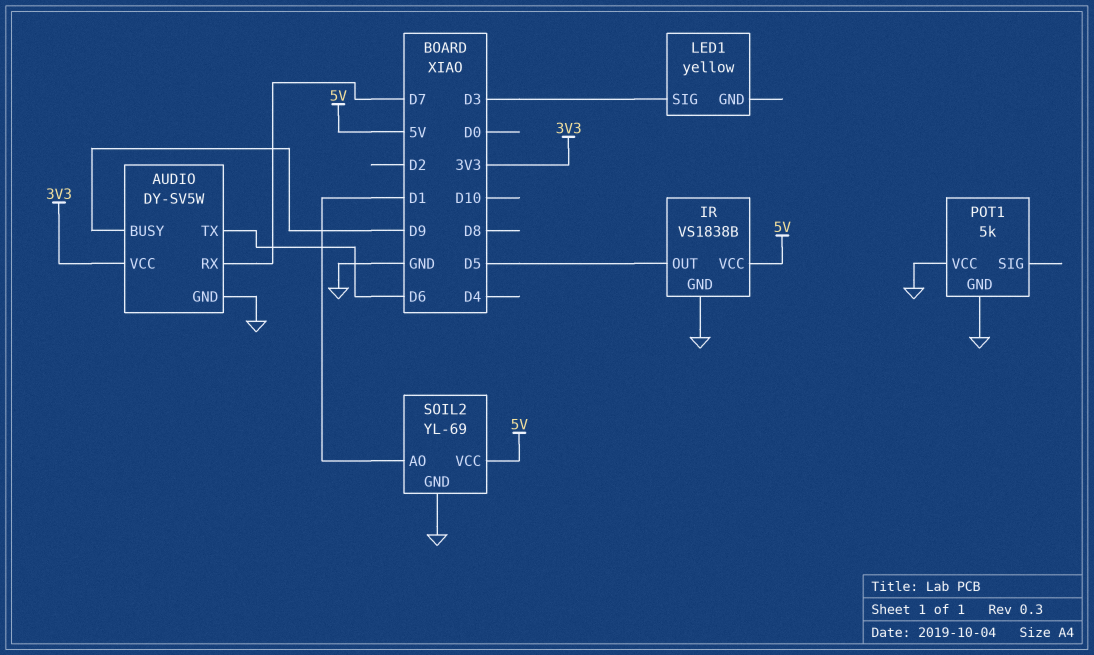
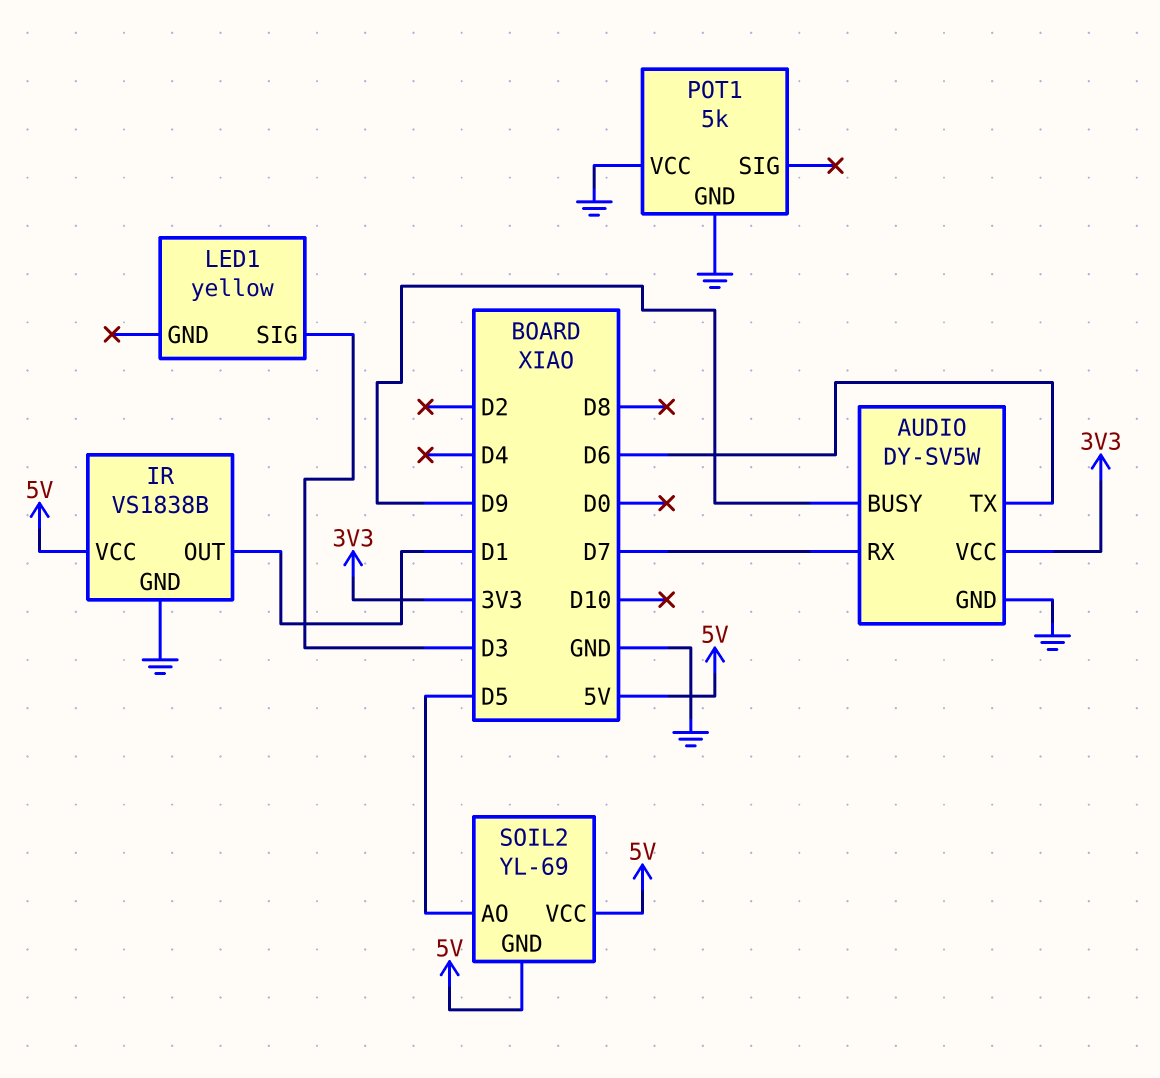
IR pin OUT: D5 -> D1
SOIL2 pin AO: D1 -> D5
SOIL2 pin GND: GND -> 5V

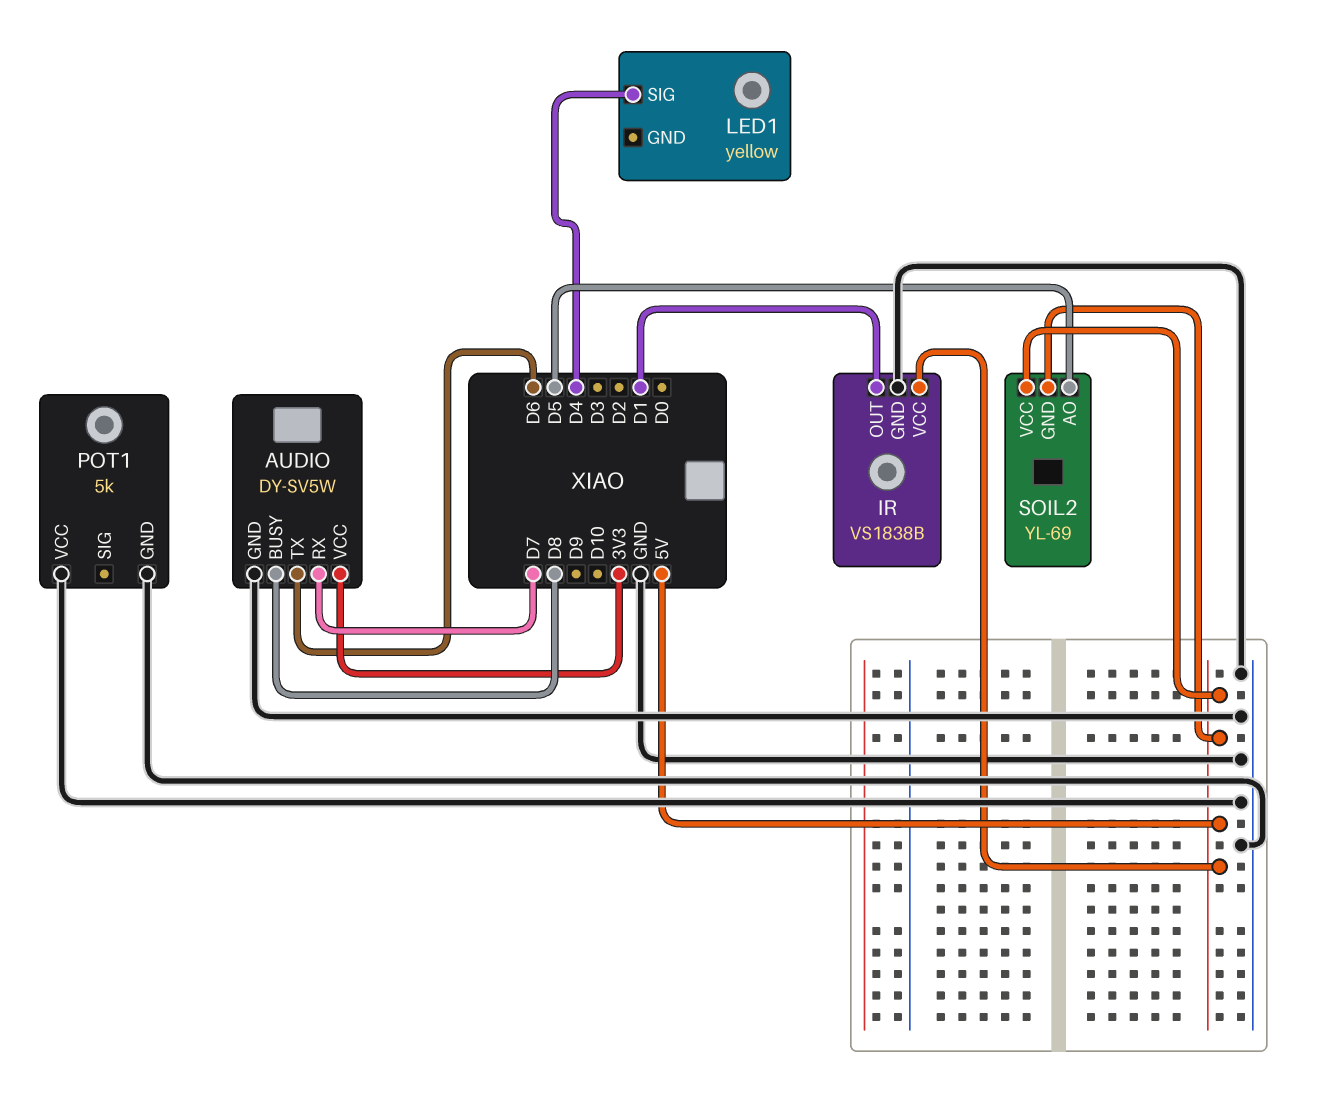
AUDIO pin BUSY: D9 -> D8
LED1 pin SIG: D3 -> D4

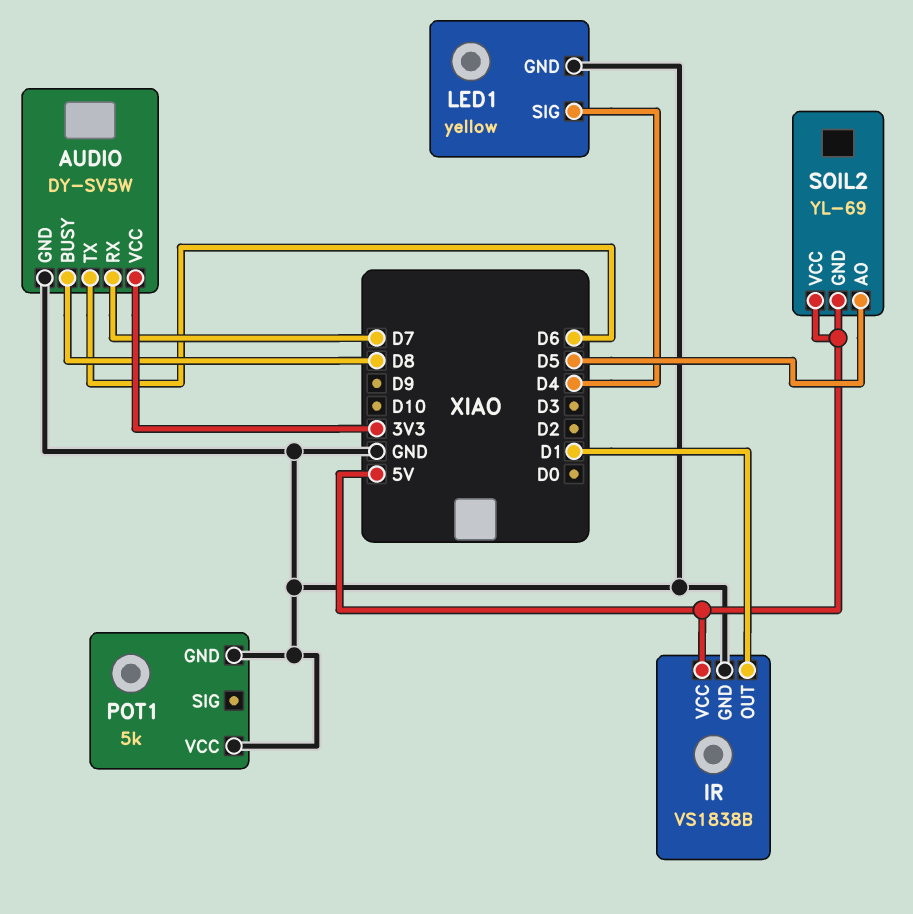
LED1 pin GND: none -> GND

